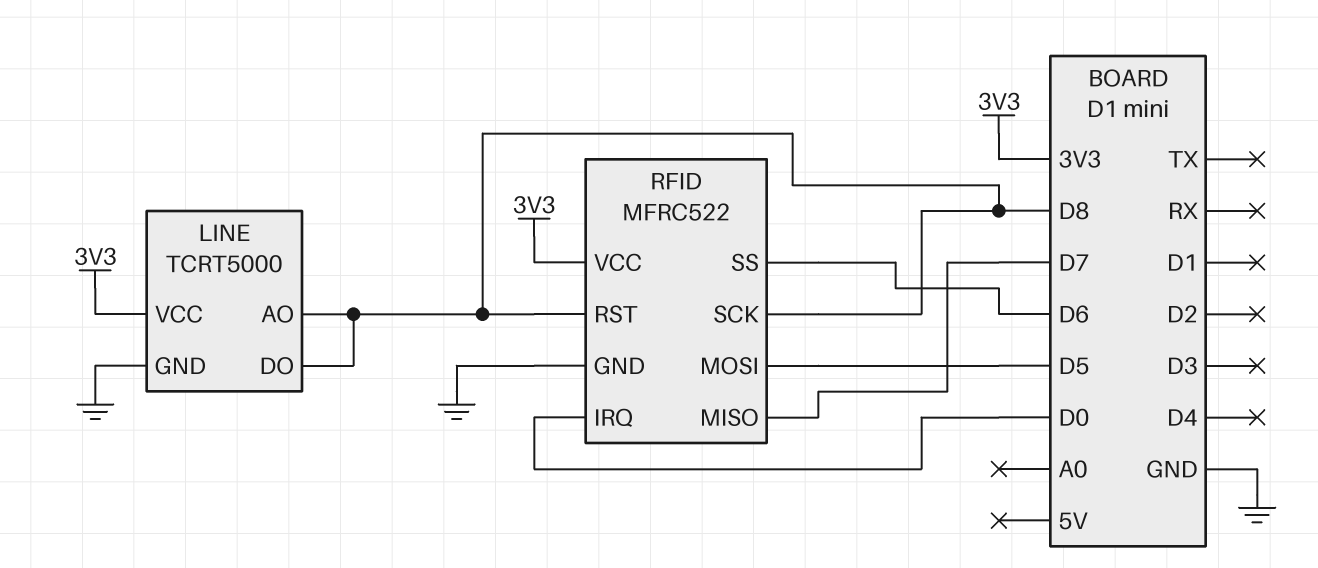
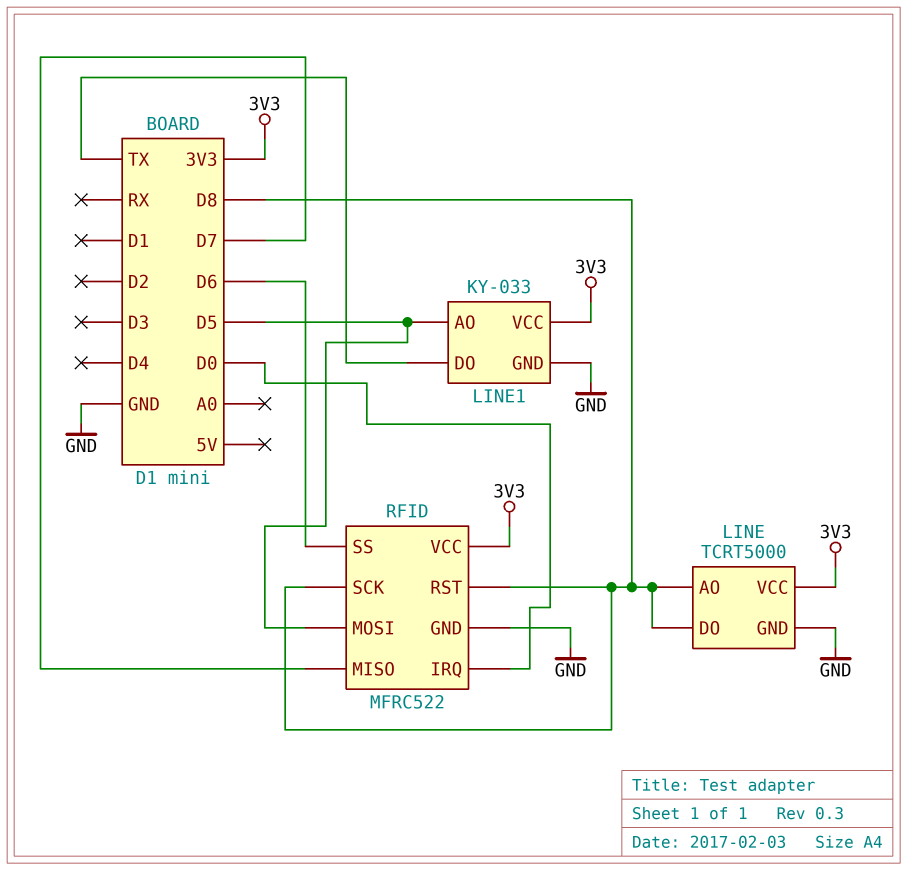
LINE1: none -> KY-033
LINE1 pin AO: none -> D5
LINE1 pin DO: none -> TX
LINE1 pin GND: none -> GND
LINE1 pin VCC: none -> 3V3

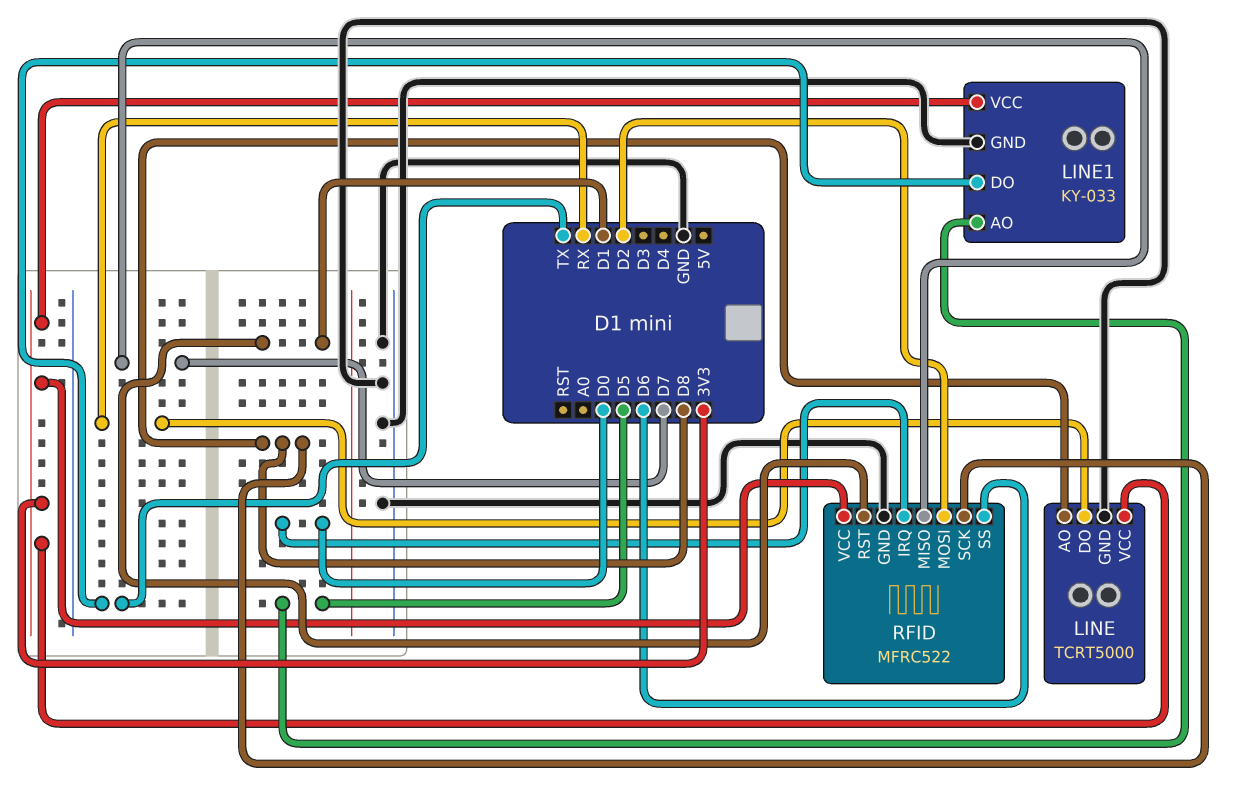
LINE pin DO: D8 -> RX
RFID pin MOSI: D5 -> D2
RFID pin RST: D8 -> D1

